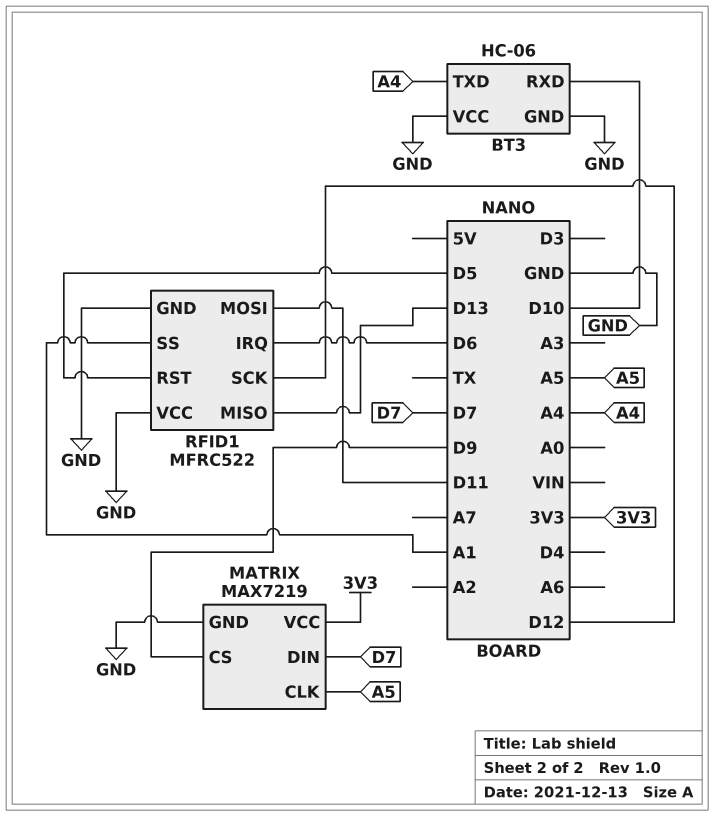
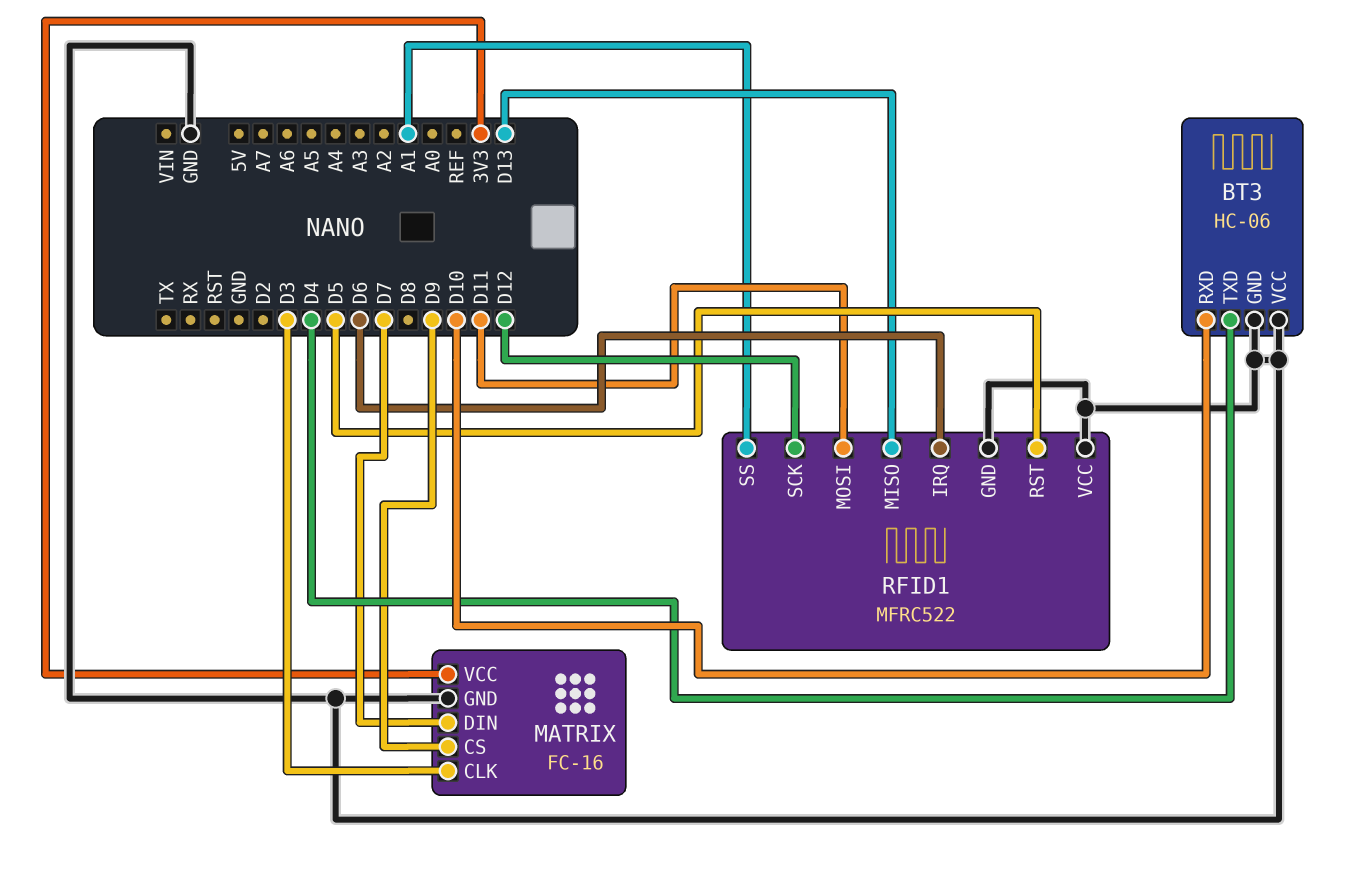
BT3 pin TXD: A4 -> D4
MATRIX: MAX7219 -> FC-16
MATRIX pin CLK: A5 -> D3

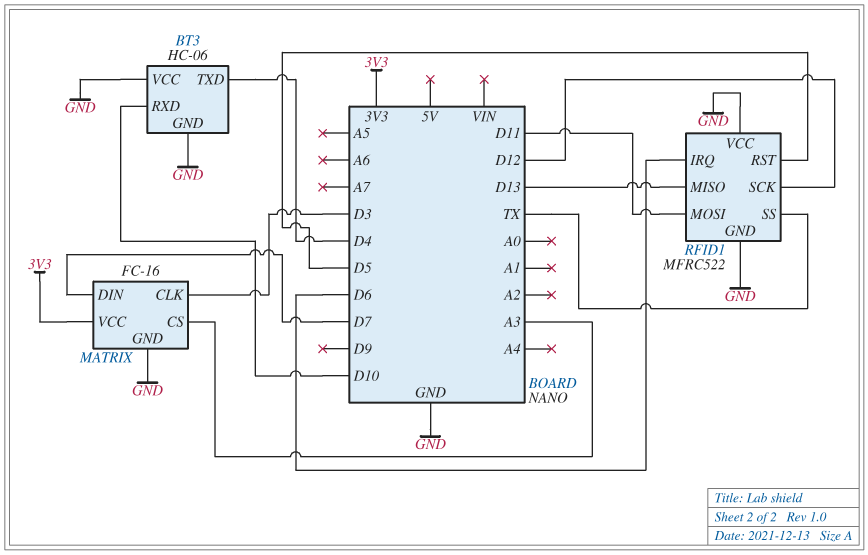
MATRIX pin CS: D9 -> A3
RFID1 pin SS: A1 -> TX

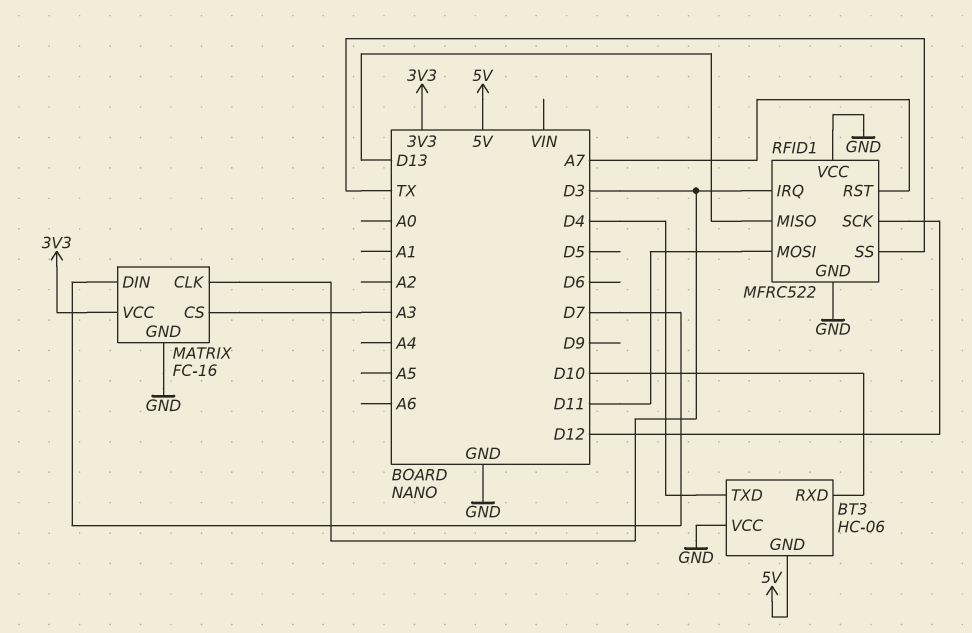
BT3 pin GND: GND -> 5V
RFID1 pin IRQ: D6 -> D3
RFID1 pin RST: D5 -> A7

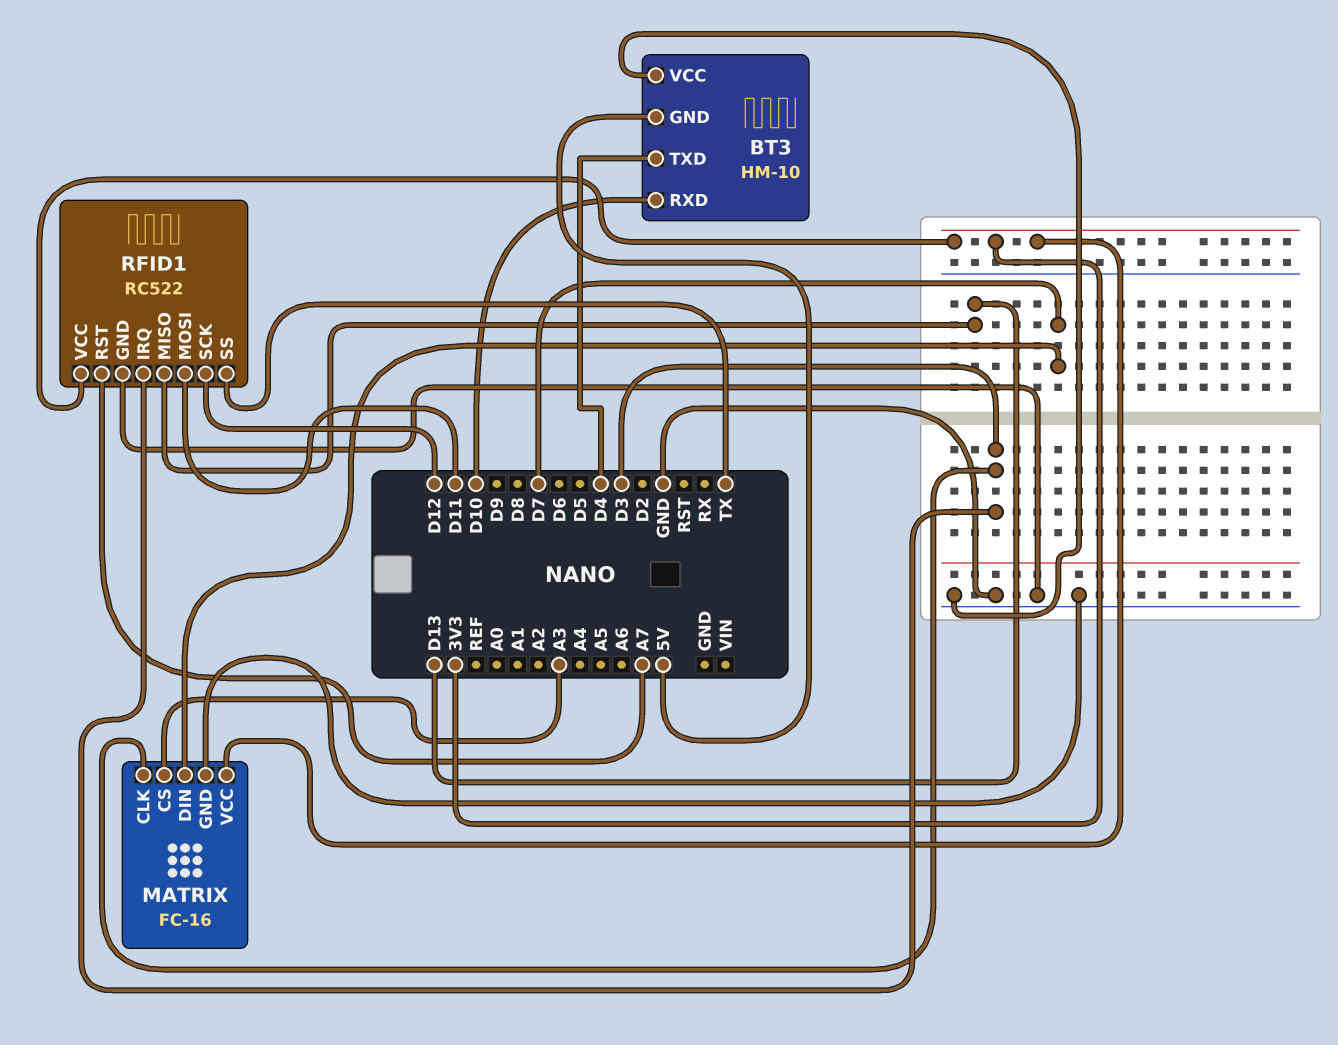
BT3: HC-06 -> HM-10
RFID1: MFRC522 -> RC522
RFID1 pin VCC: GND -> 3V3

